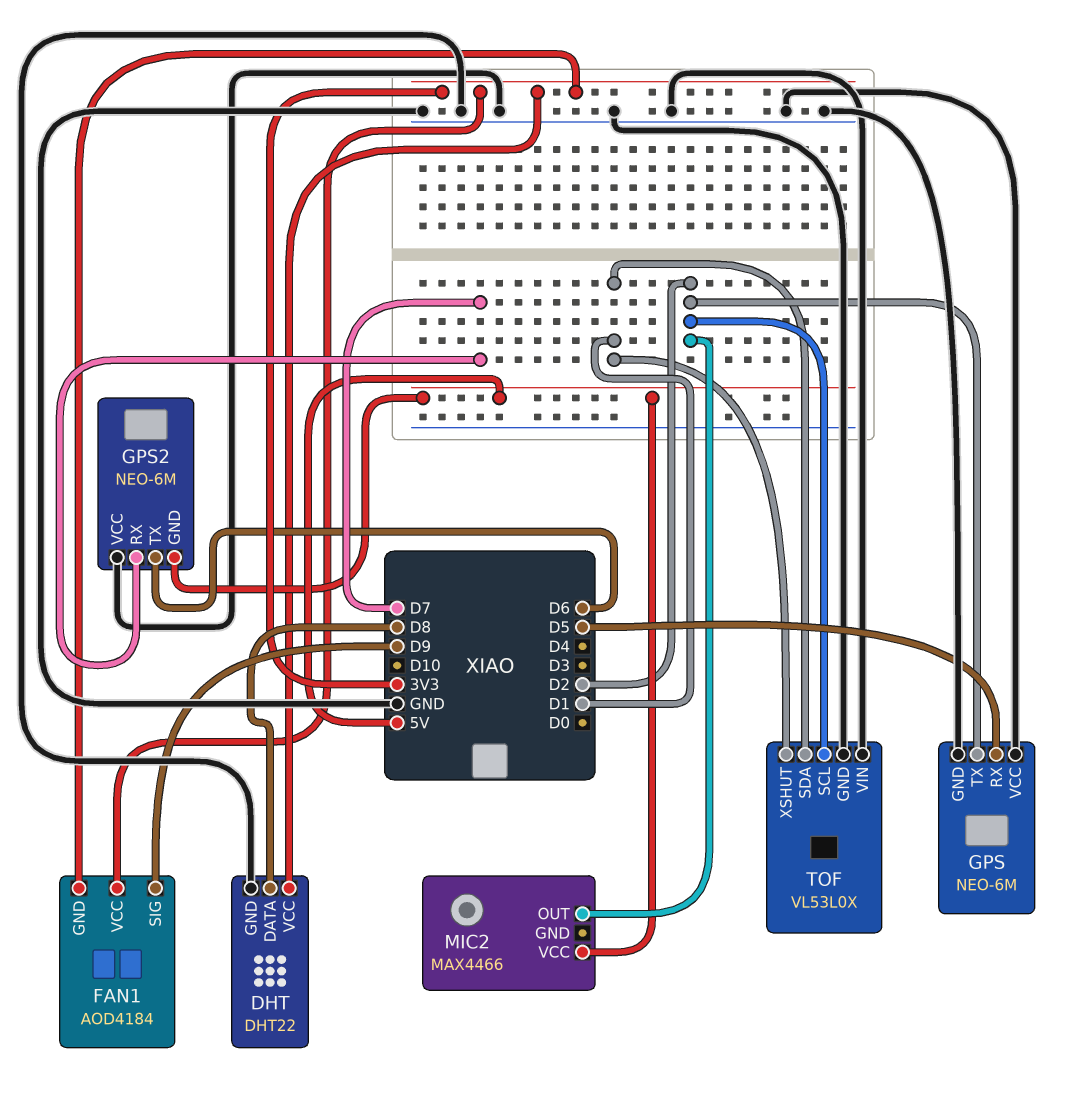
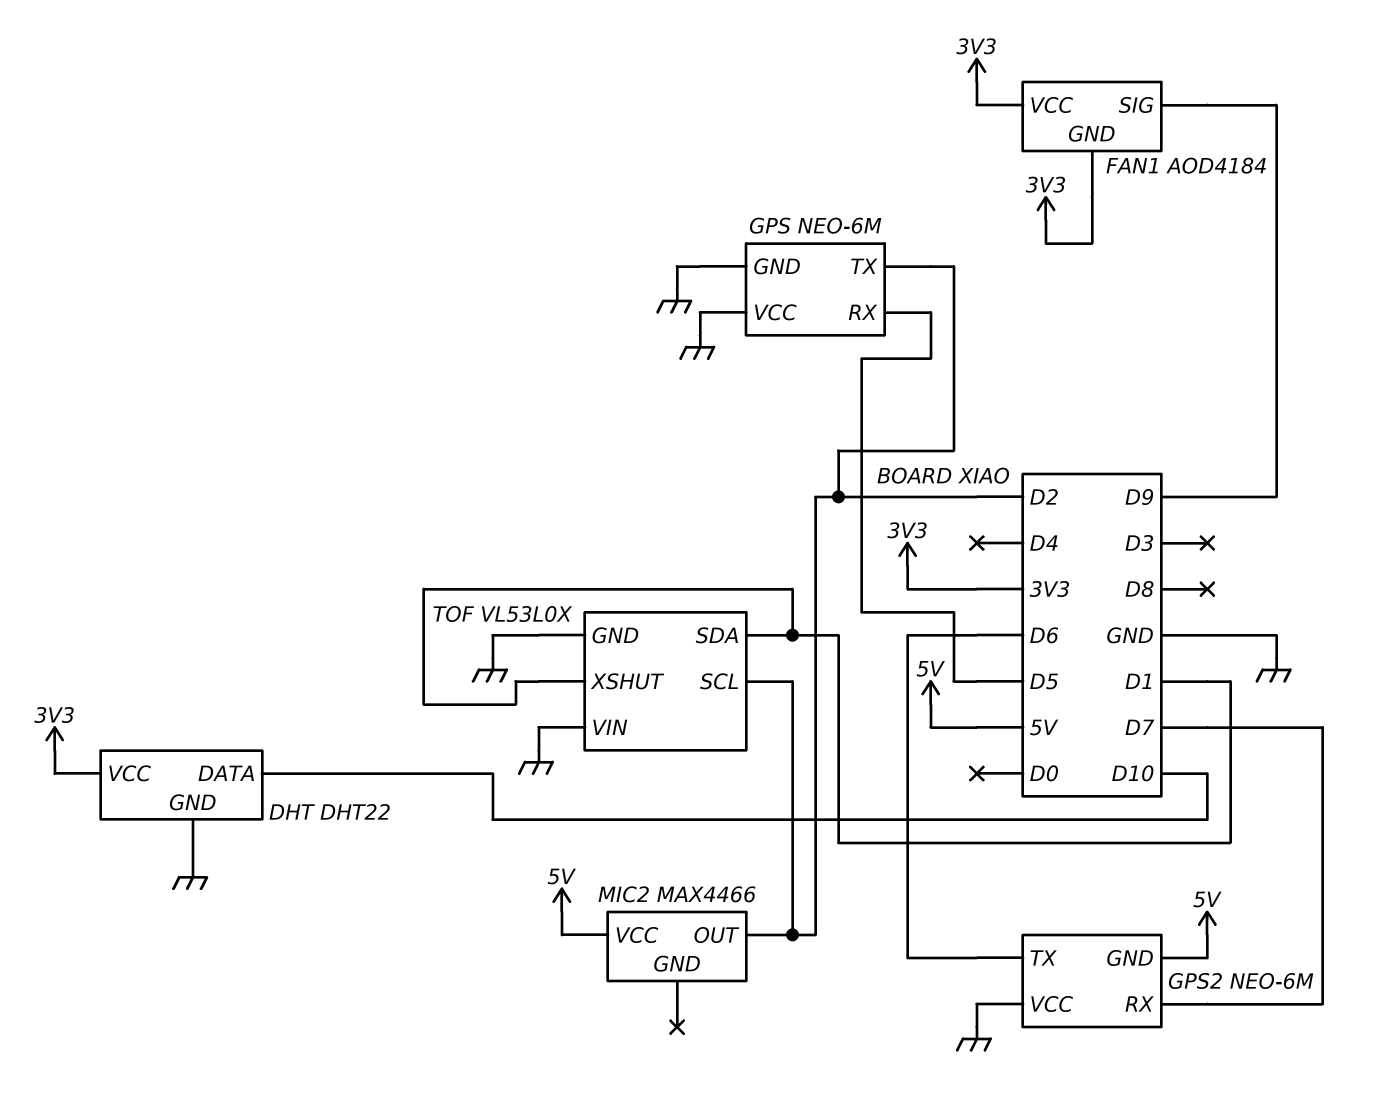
DHT pin DATA: D8 -> D10

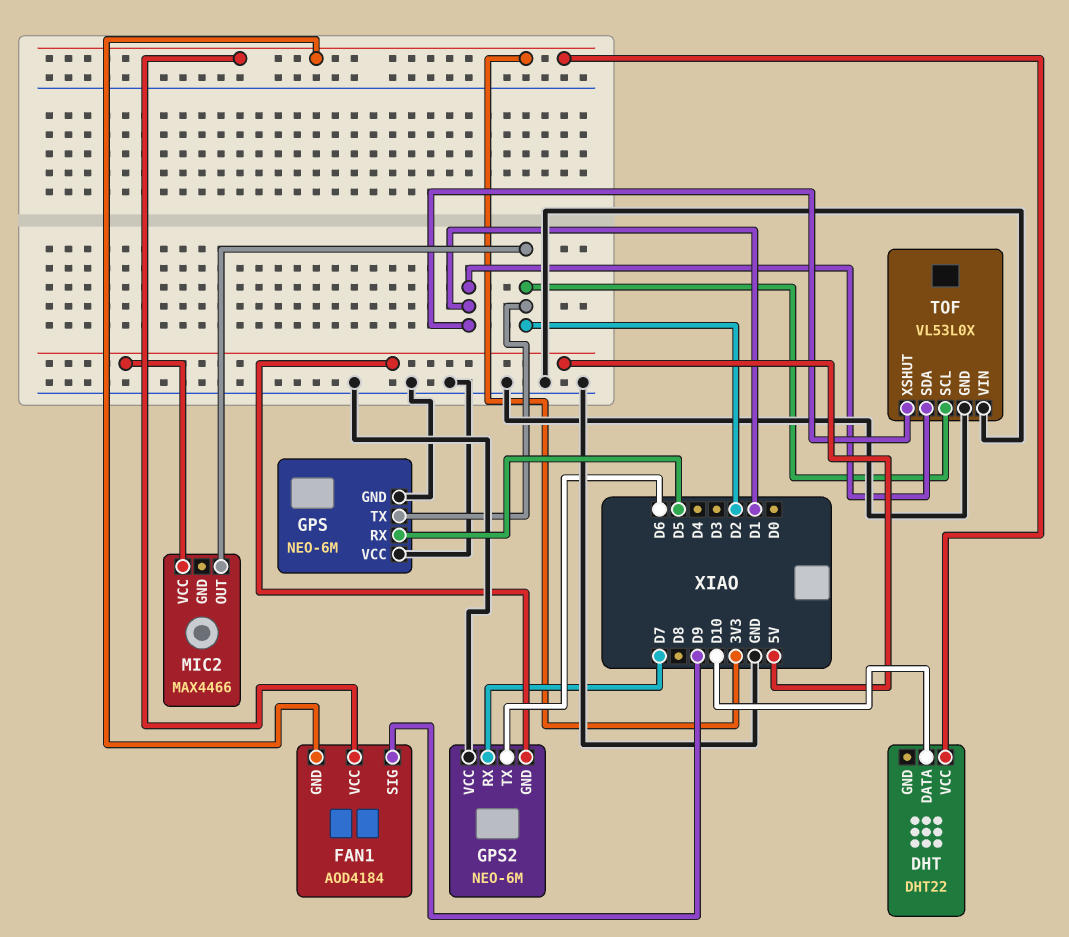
DHT pin GND: GND -> none

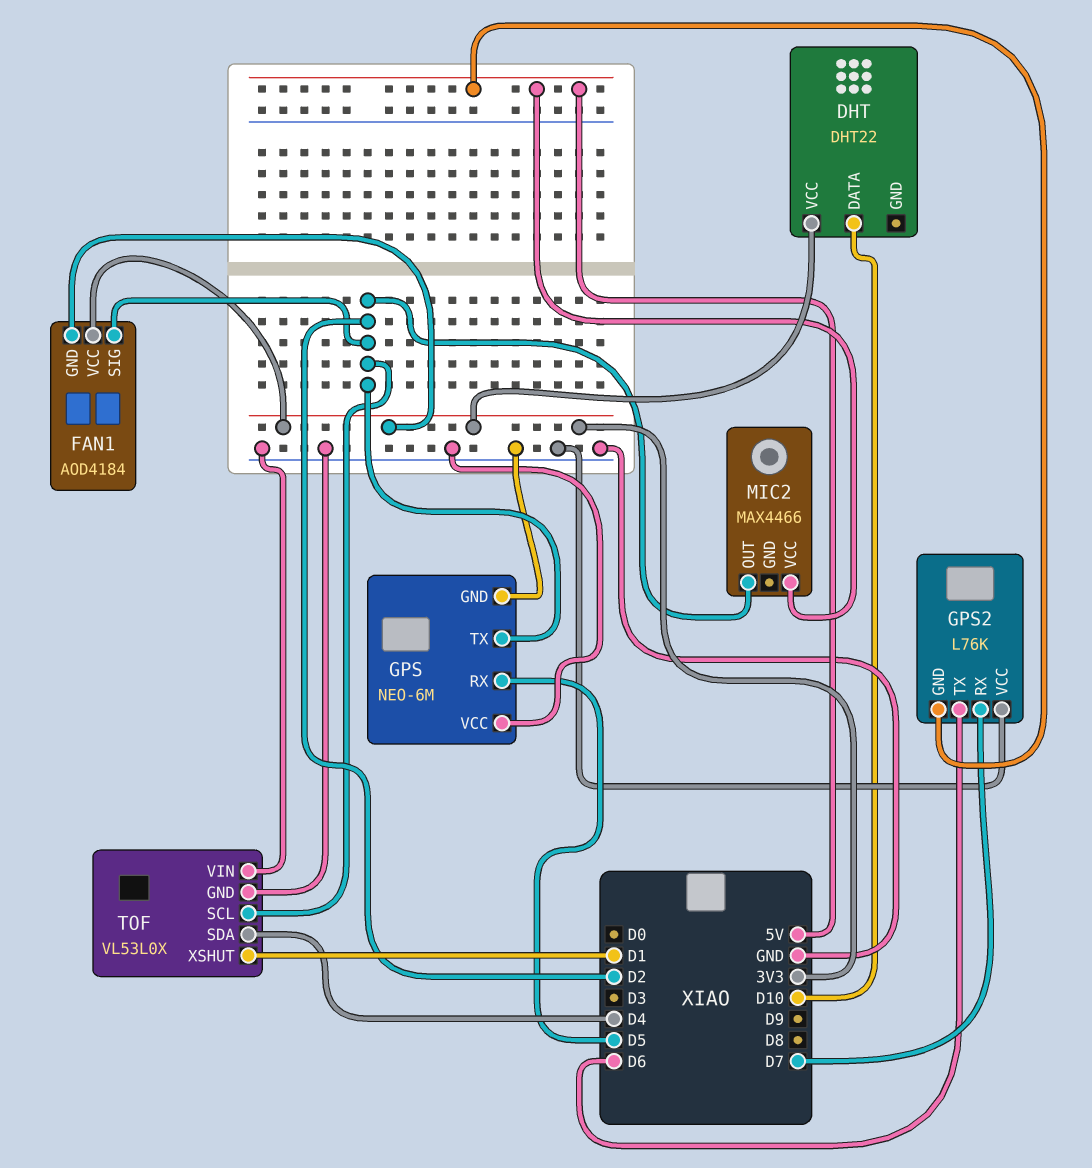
FAN1 pin SIG: D9 -> D2
GPS2: NEO-6M -> L76K
TOF pin SDA: D1 -> D4

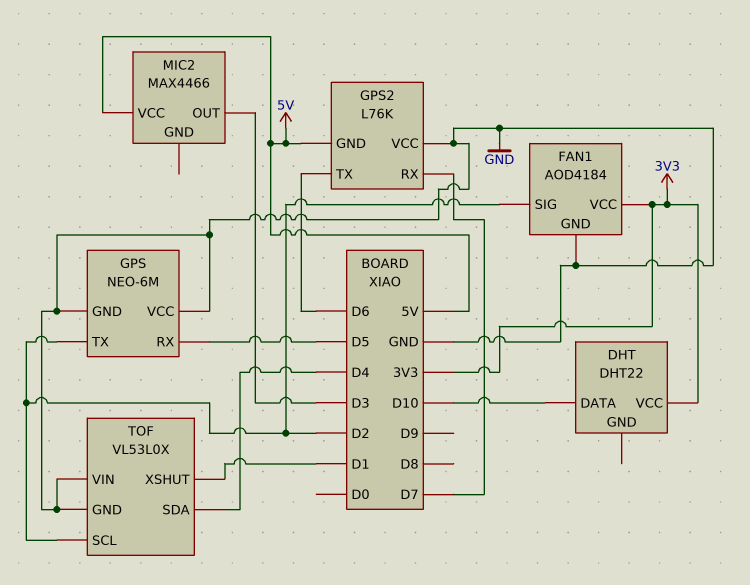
FAN1 pin GND: 3V3 -> GND
MIC2 pin OUT: D2 -> D3

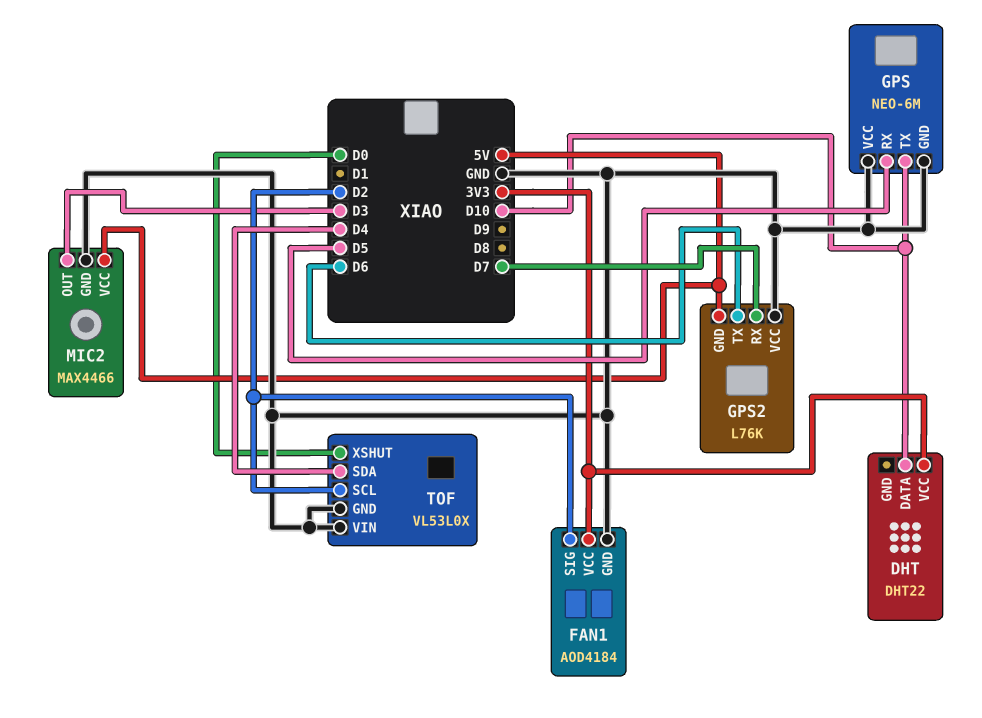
GPS pin TX: D2 -> D10
MIC2 pin GND: none -> GND
TOF pin XSHUT: D1 -> D0

